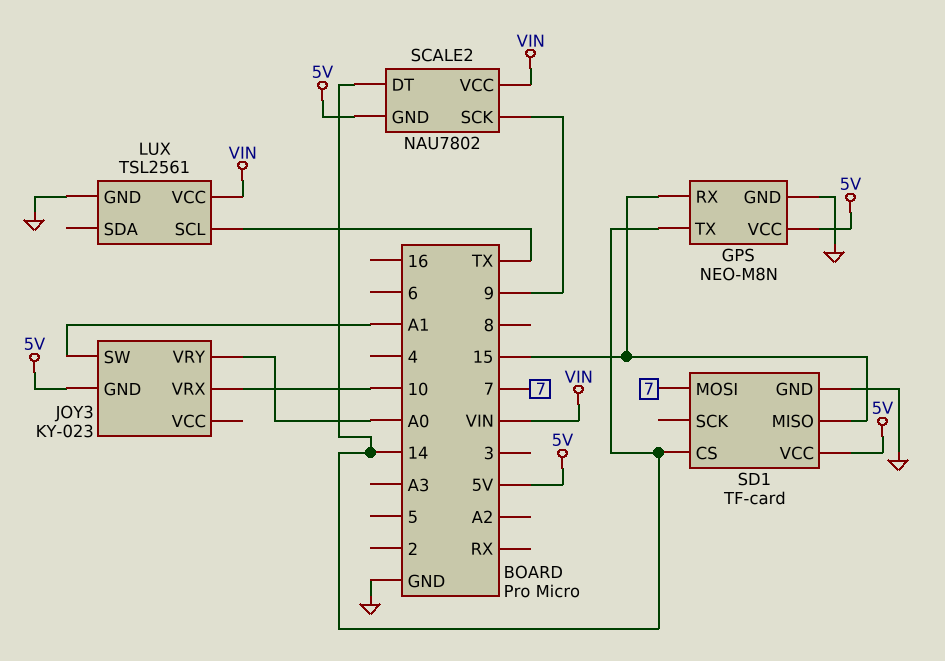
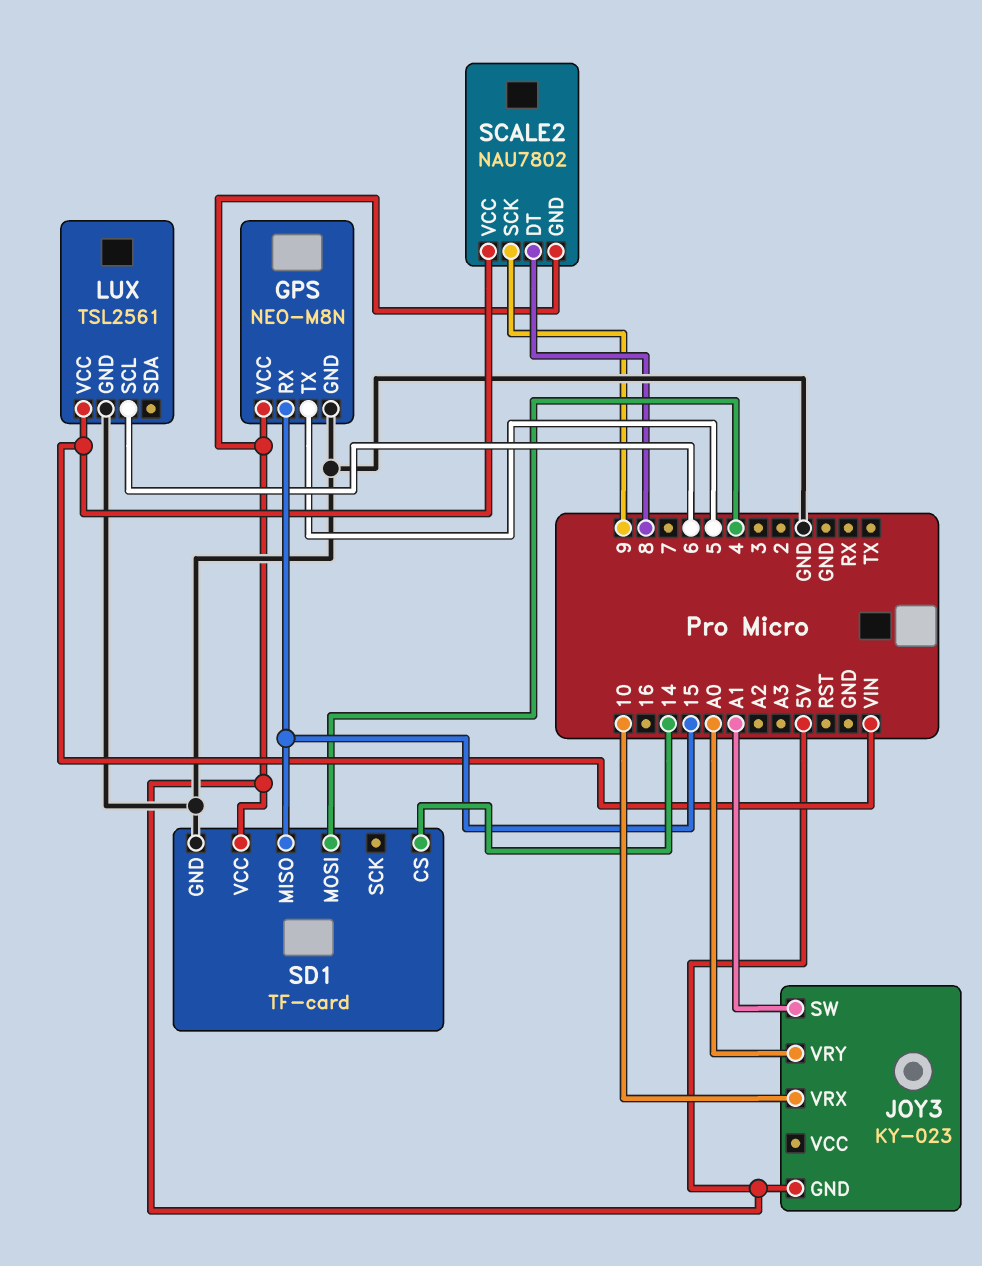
GPS pin TX: 14 -> 5
LUX pin SCL: TX -> 6
SCALE2 pin DT: 14 -> 8
SD1 pin MOSI: 7 -> 4

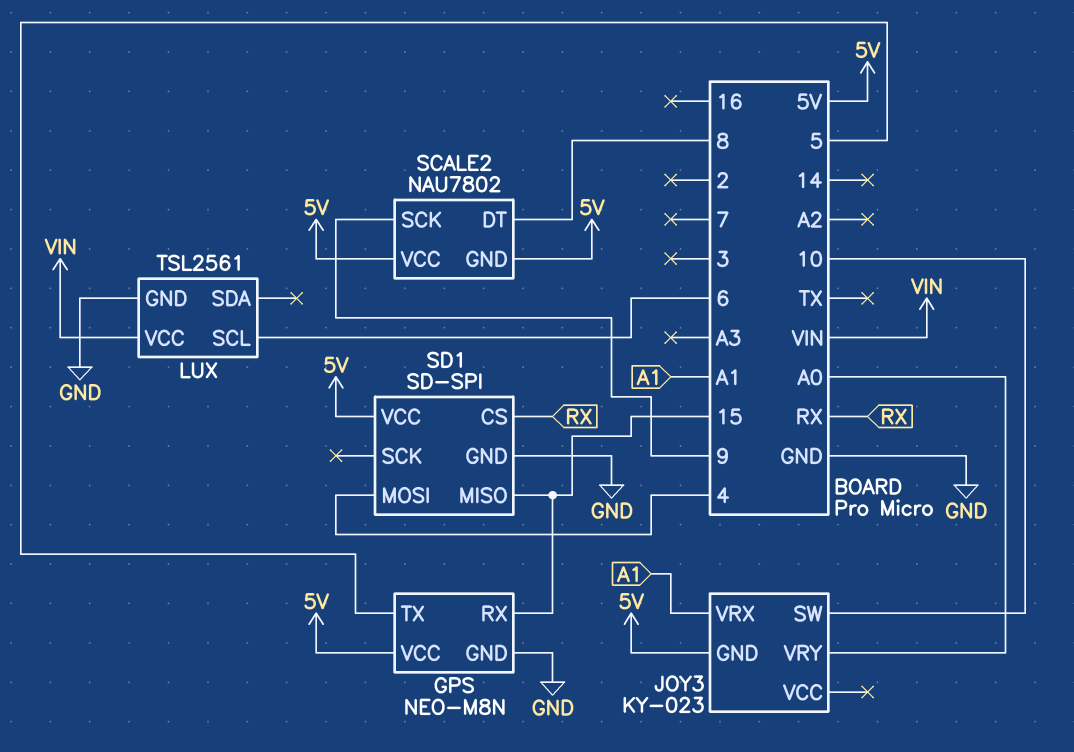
JOY3 pin SW: A1 -> 10
JOY3 pin VRX: 10 -> A1
SCALE2 pin VCC: VIN -> 5V
SD1: TF-card -> SD-SPI
SD1 pin CS: 14 -> RX

